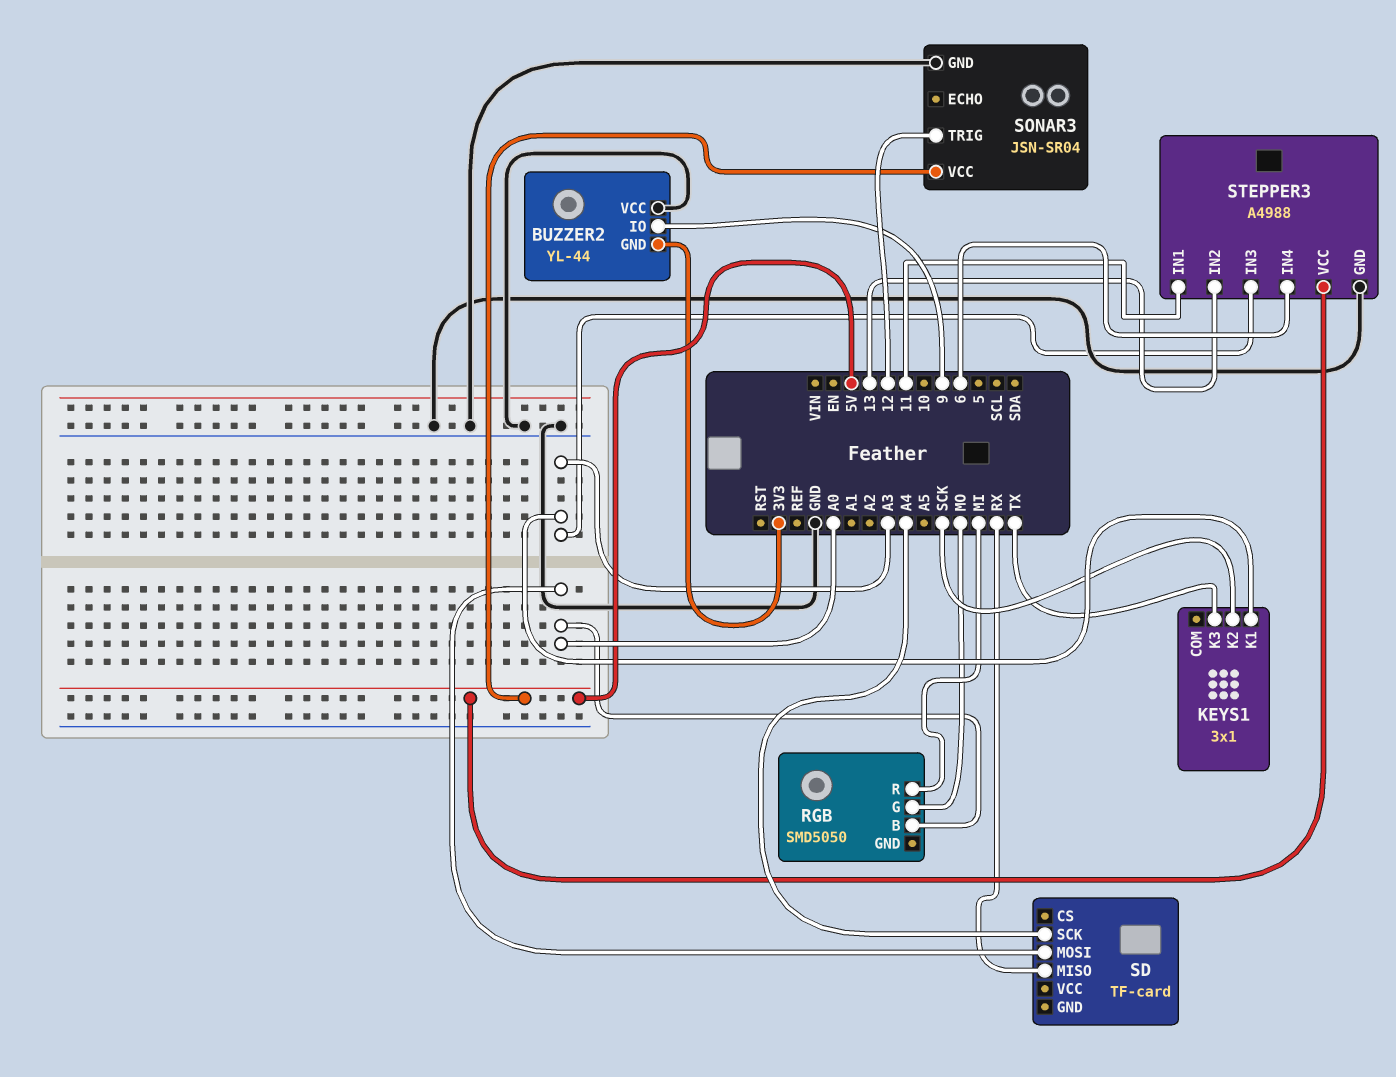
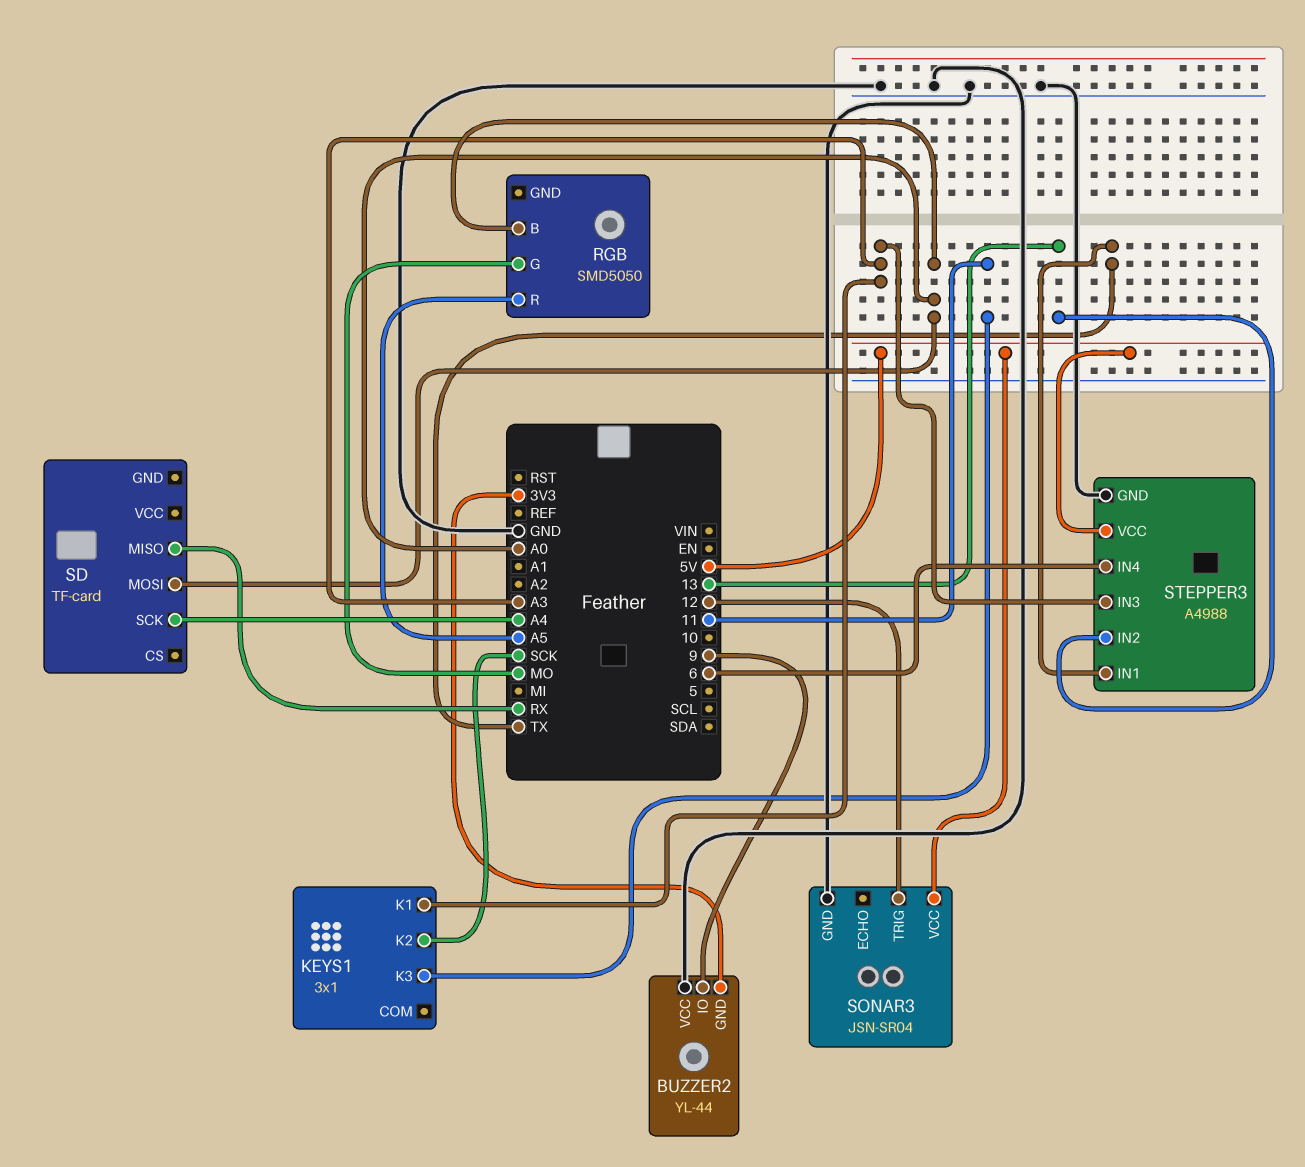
KEYS1 pin K3: TX -> 11
RGB pin R: MI -> A5
STEPPER3 pin IN1: 11 -> TX

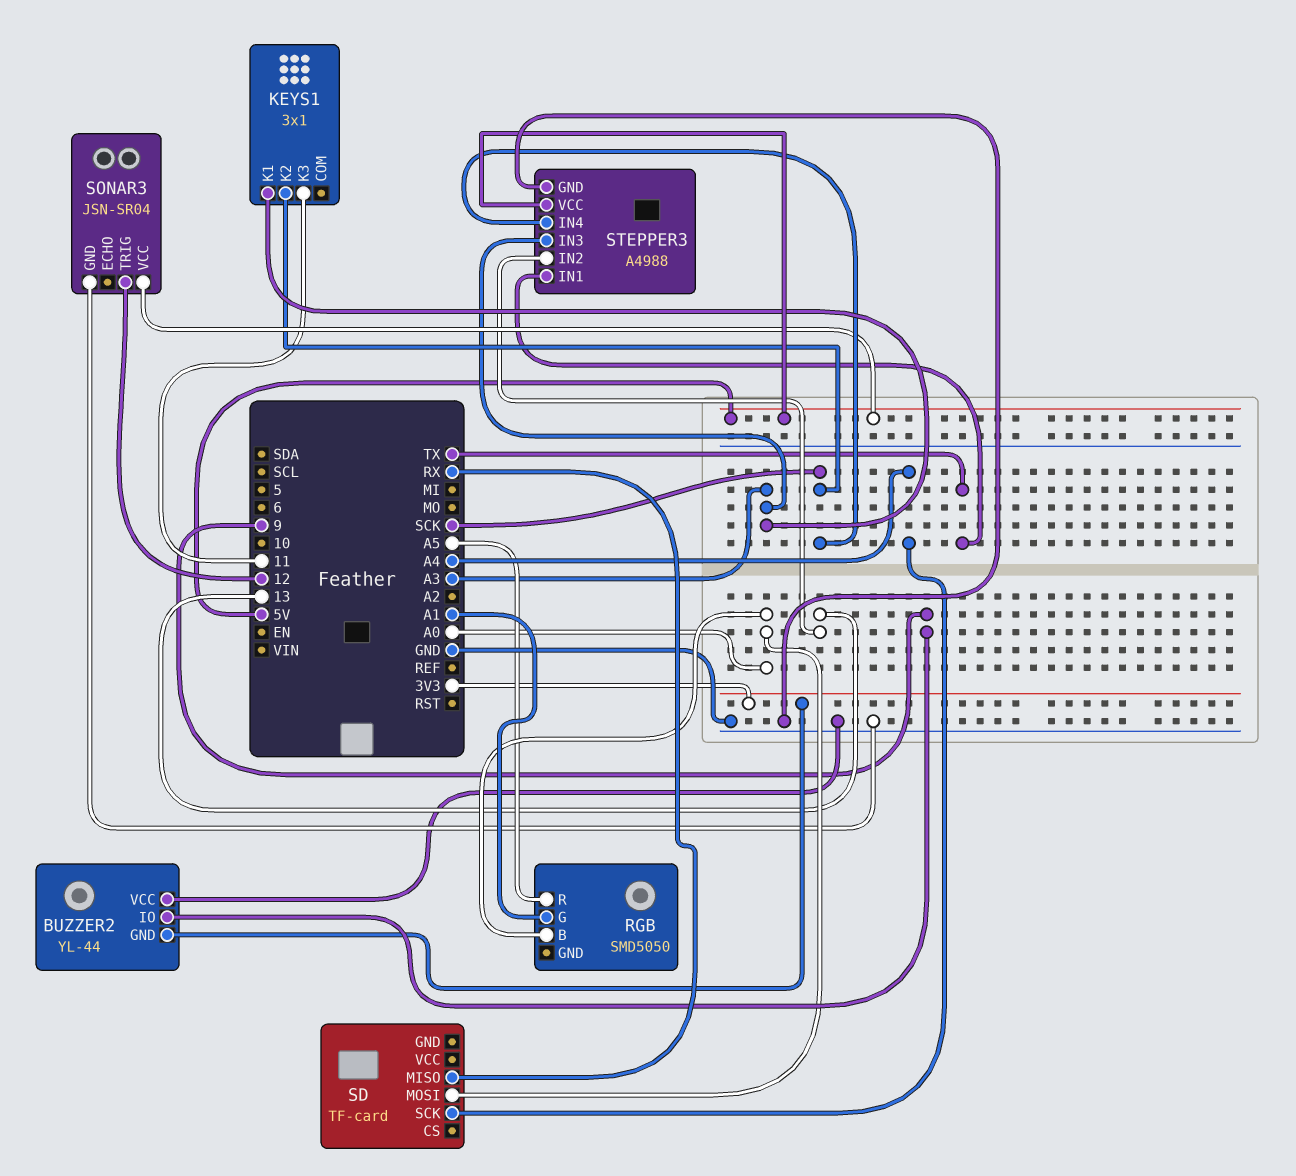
RGB pin G: MO -> A1
STEPPER3 pin IN4: 6 -> SCK

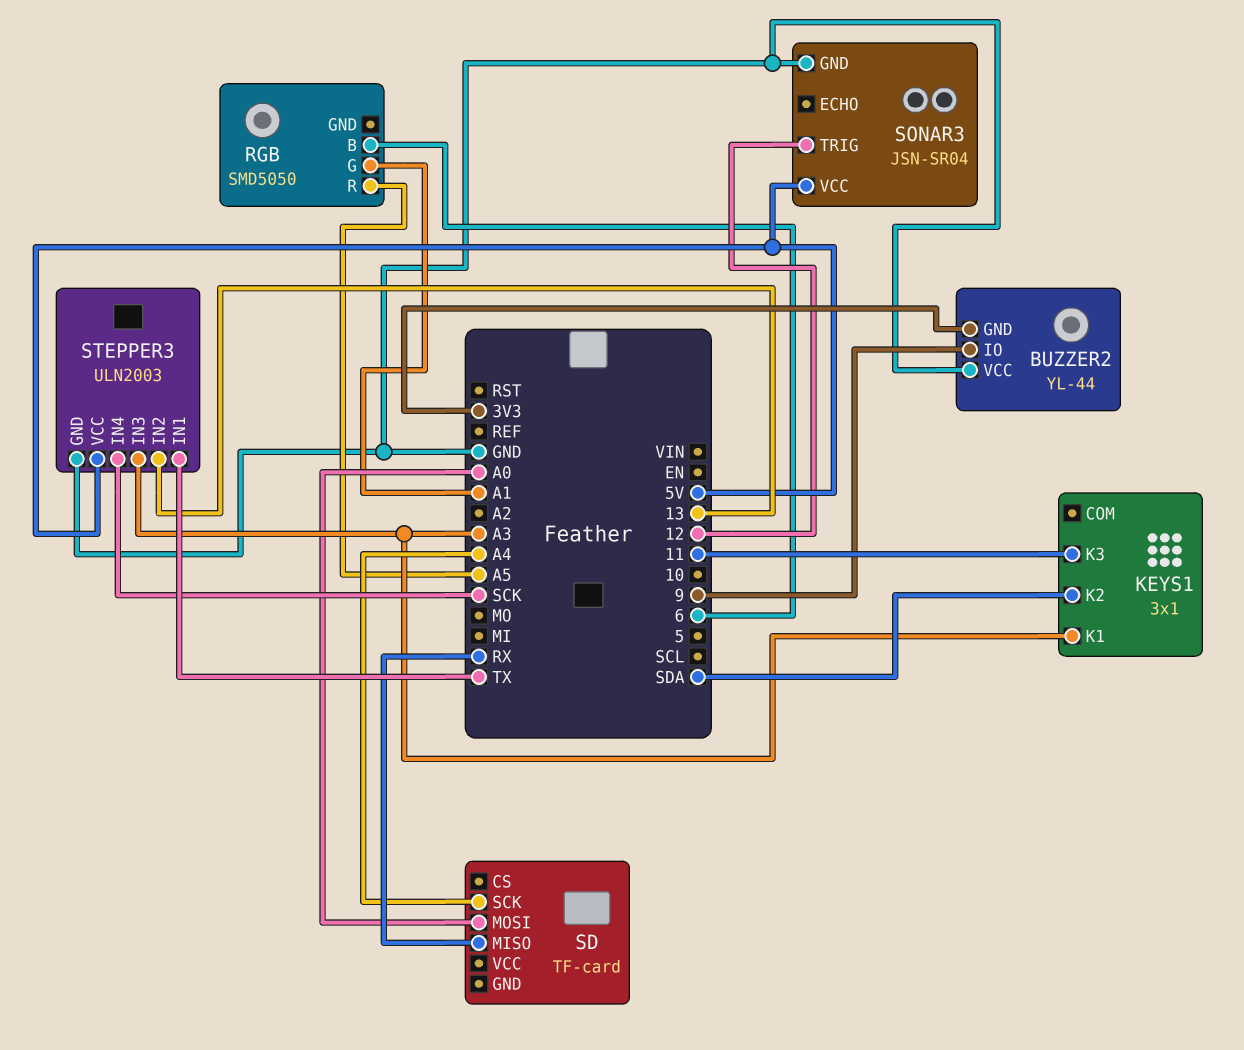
KEYS1 pin K2: SCK -> SDA
RGB pin B: A0 -> 6
STEPPER3: A4988 -> ULN2003

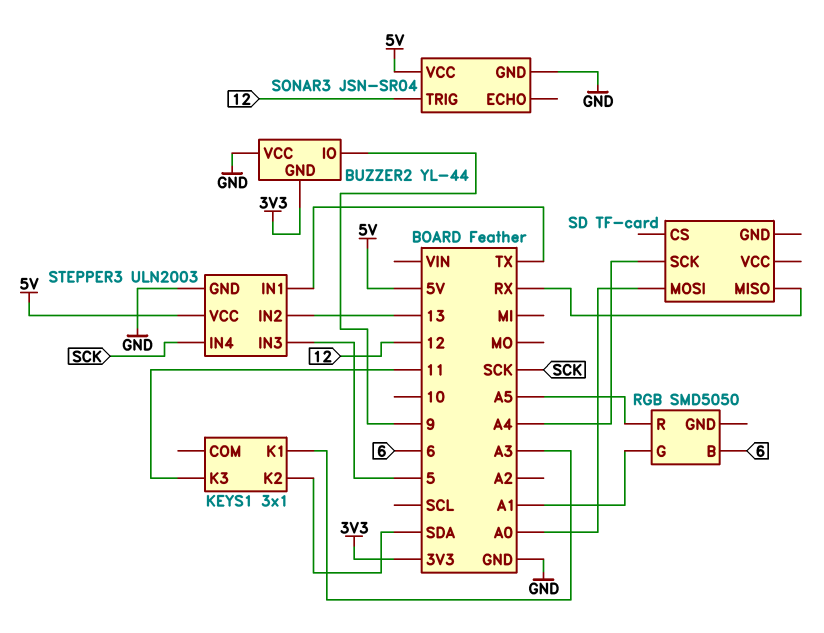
STEPPER3 pin IN3: A3 -> 5

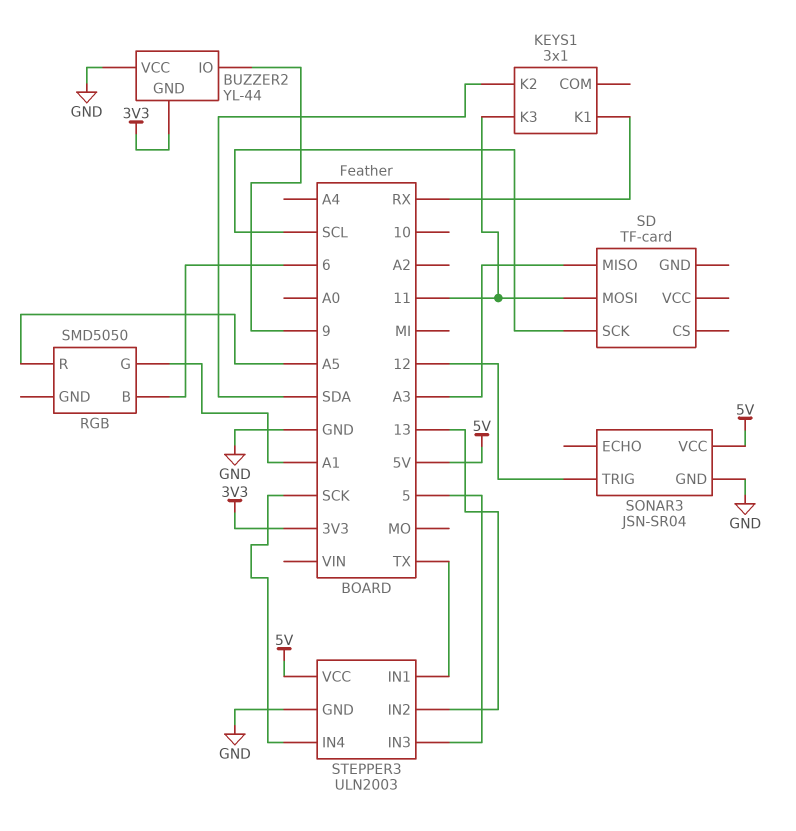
KEYS1 pin K1: A3 -> RX
SD pin MISO: RX -> A3
SD pin MOSI: A0 -> 11
SD pin SCK: A4 -> SCL

